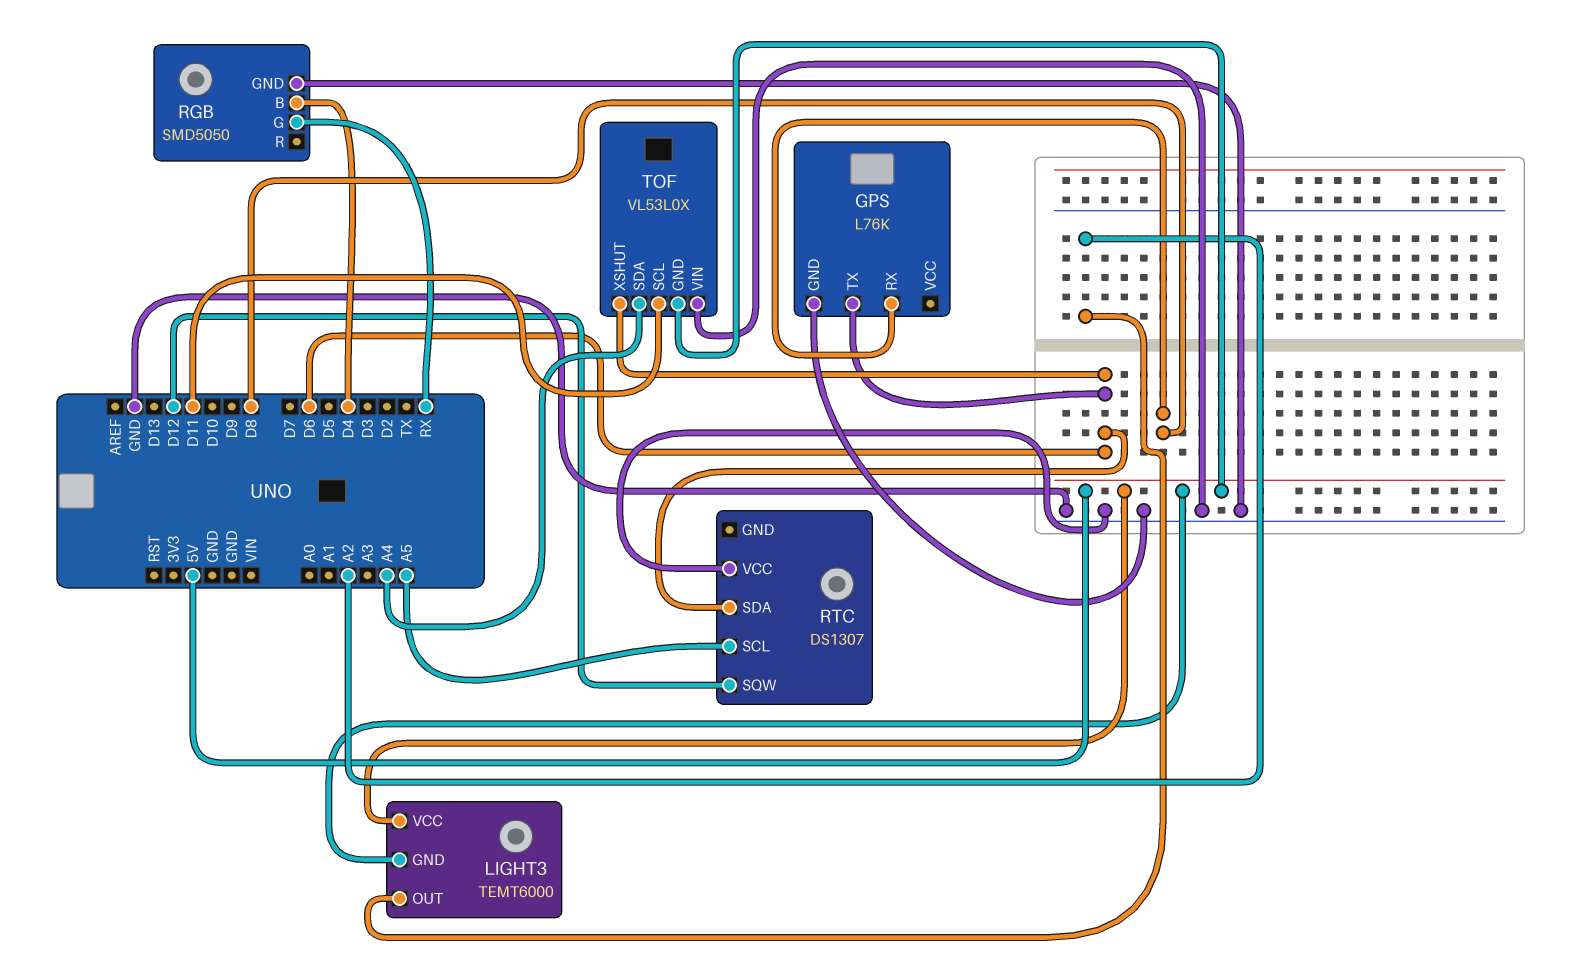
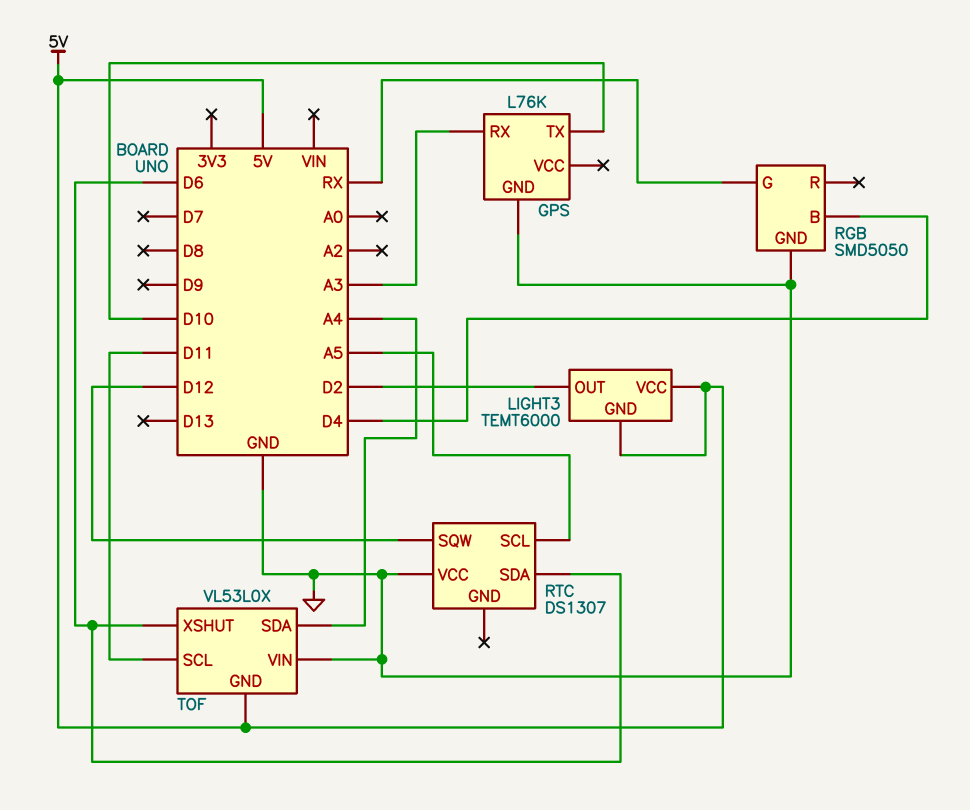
GPS pin RX: D8 -> A3
GPS pin TX: D6 -> D10
LIGHT3 pin OUT: A2 -> D2

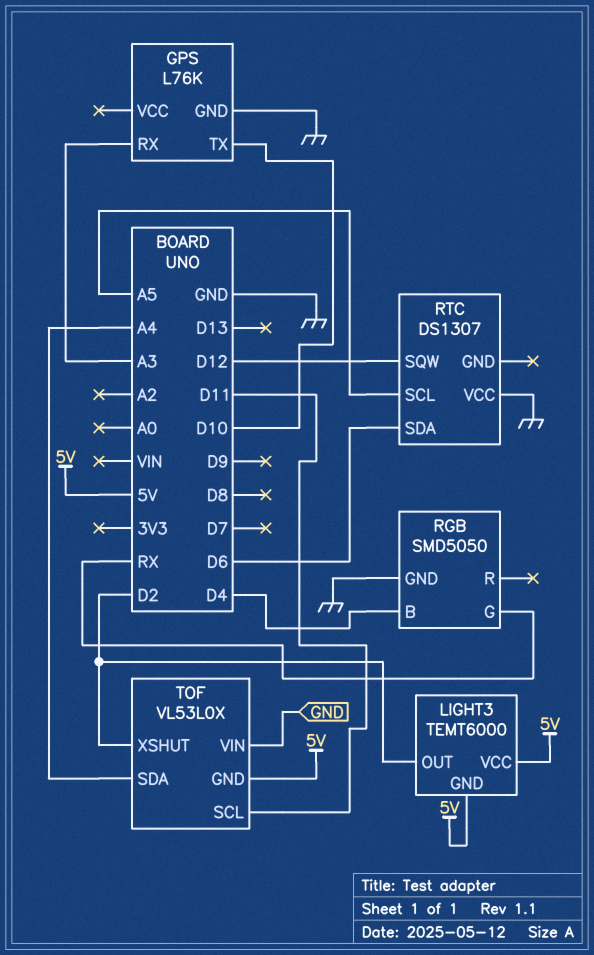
TOF pin XSHUT: D6 -> D2

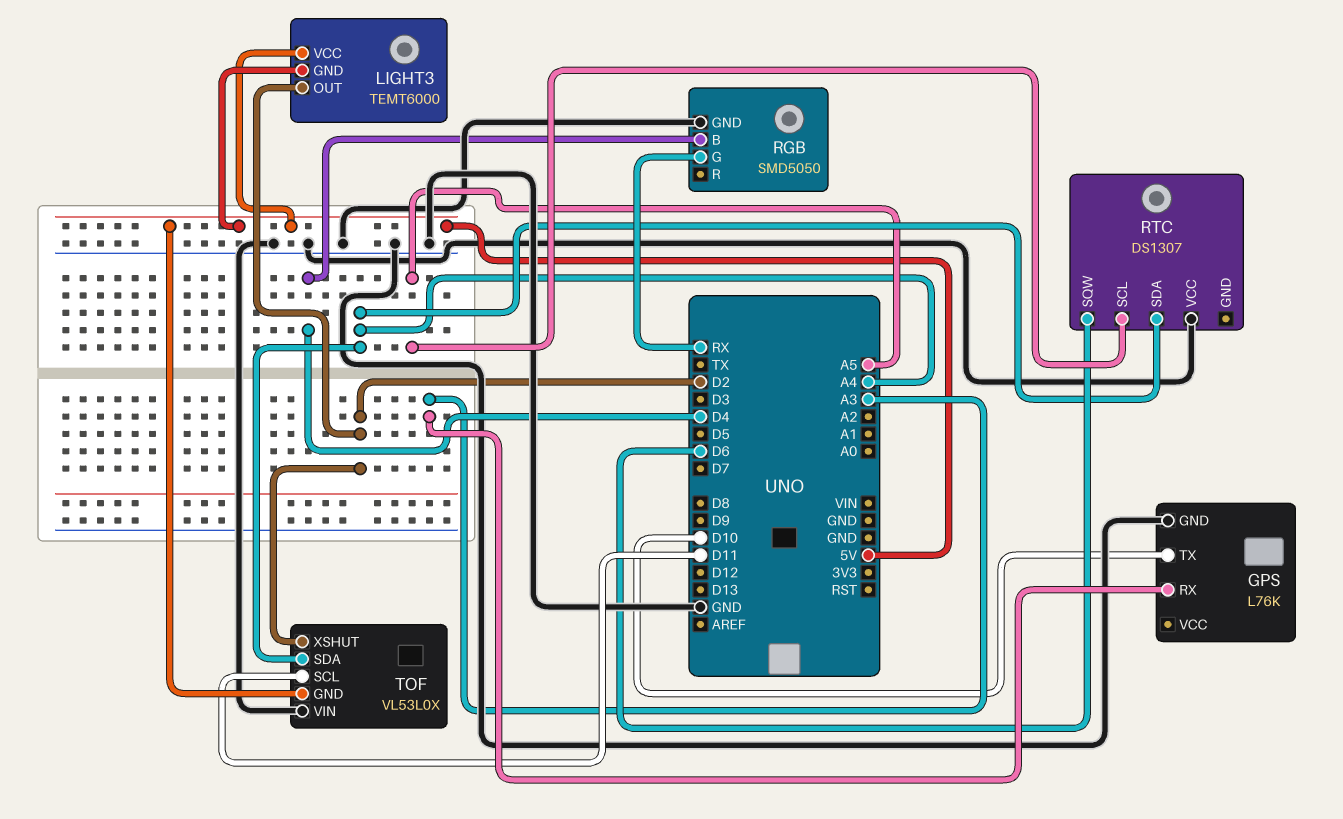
RTC pin SDA: D6 -> A4
RTC pin SQW: D12 -> D6

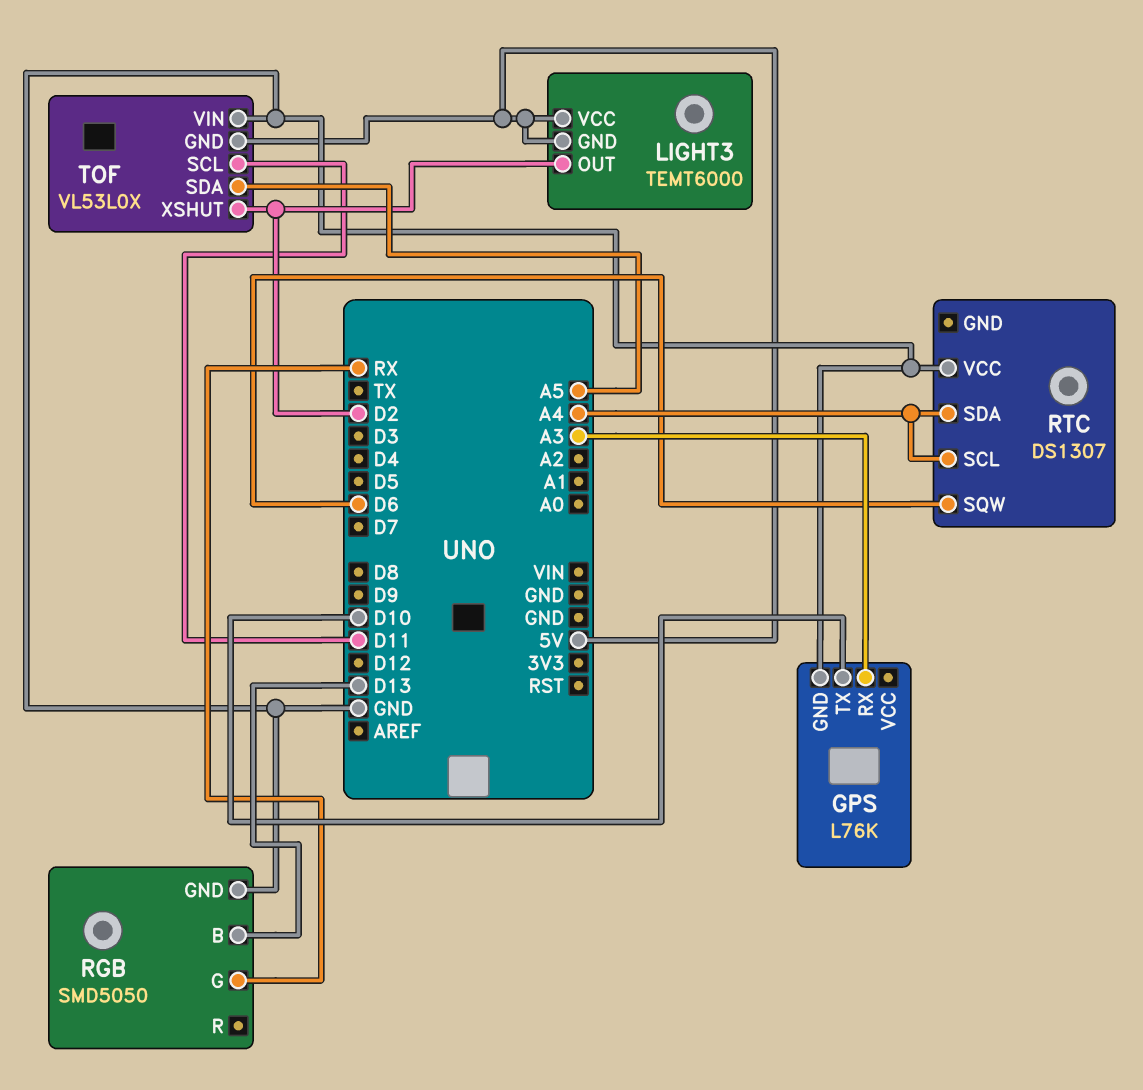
RGB pin B: D4 -> D13
RTC pin SCL: A5 -> A4
TOF pin SDA: A4 -> A5

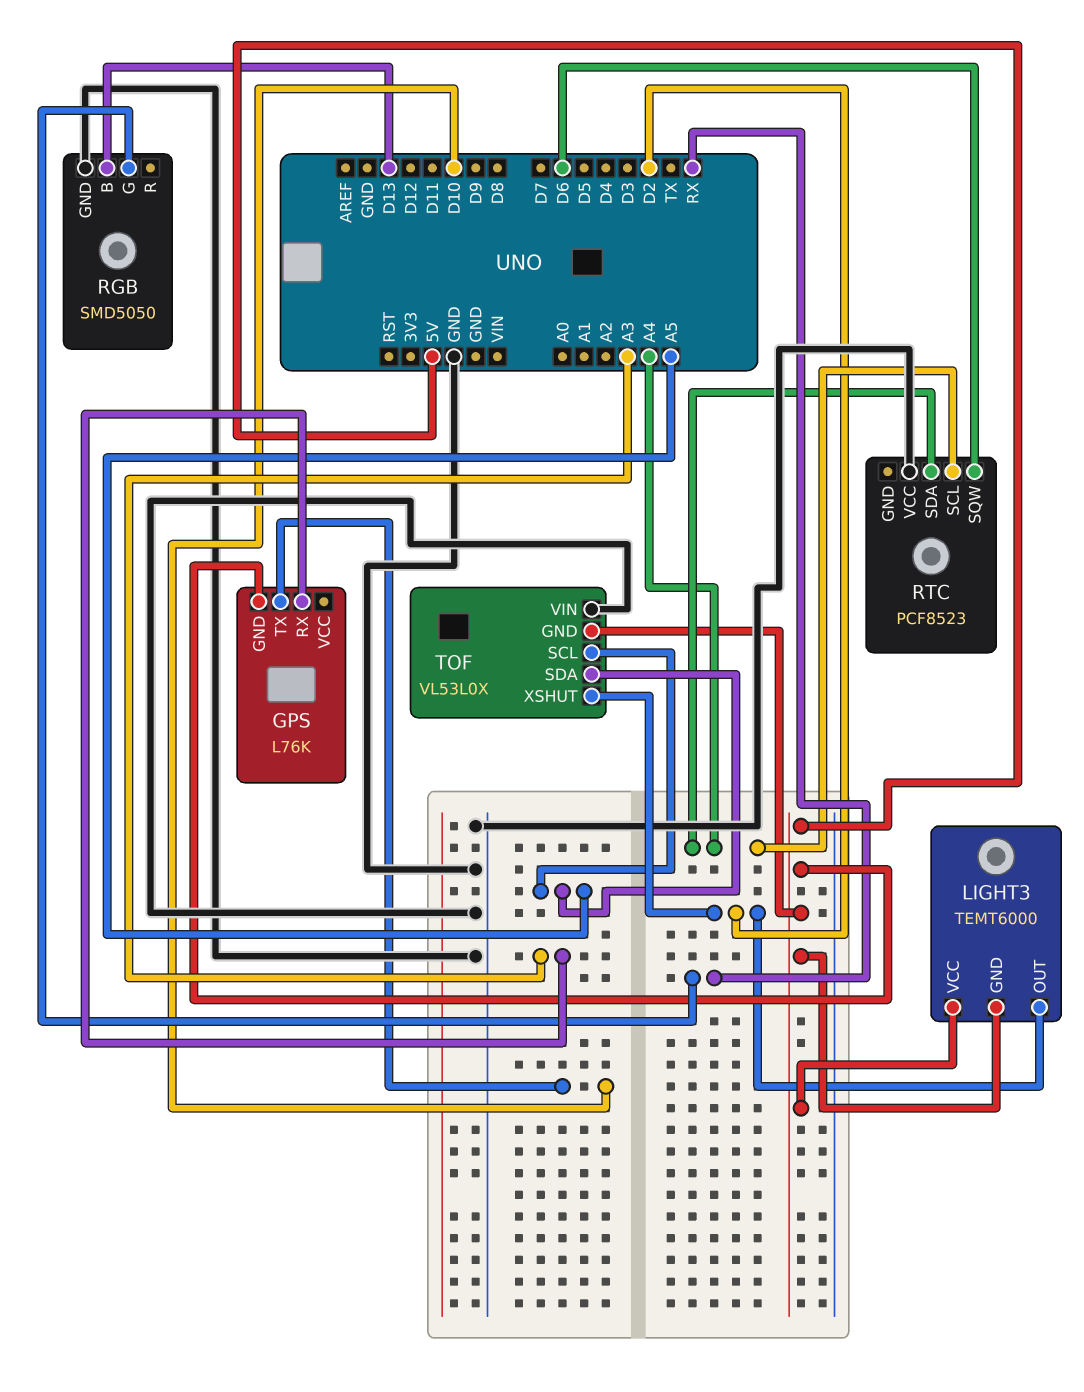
GPS pin GND: GND -> 5V
RTC: DS1307 -> PCF8523
TOF pin SCL: D11 -> A5

